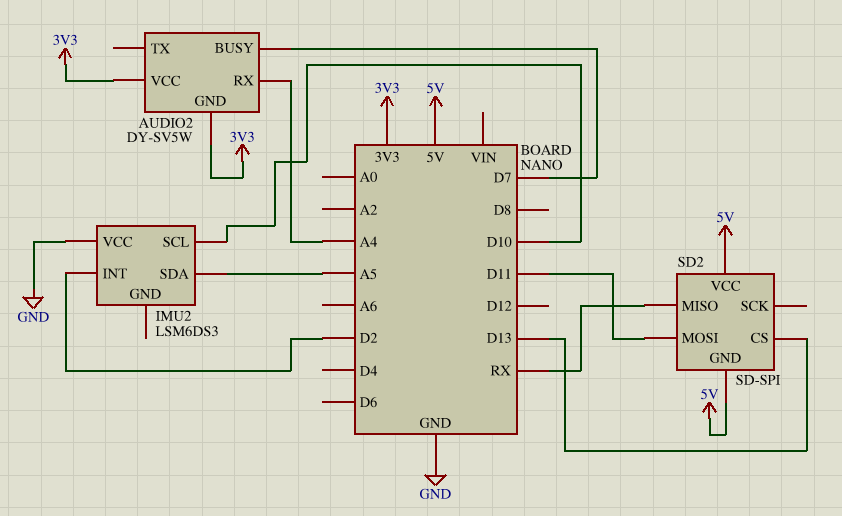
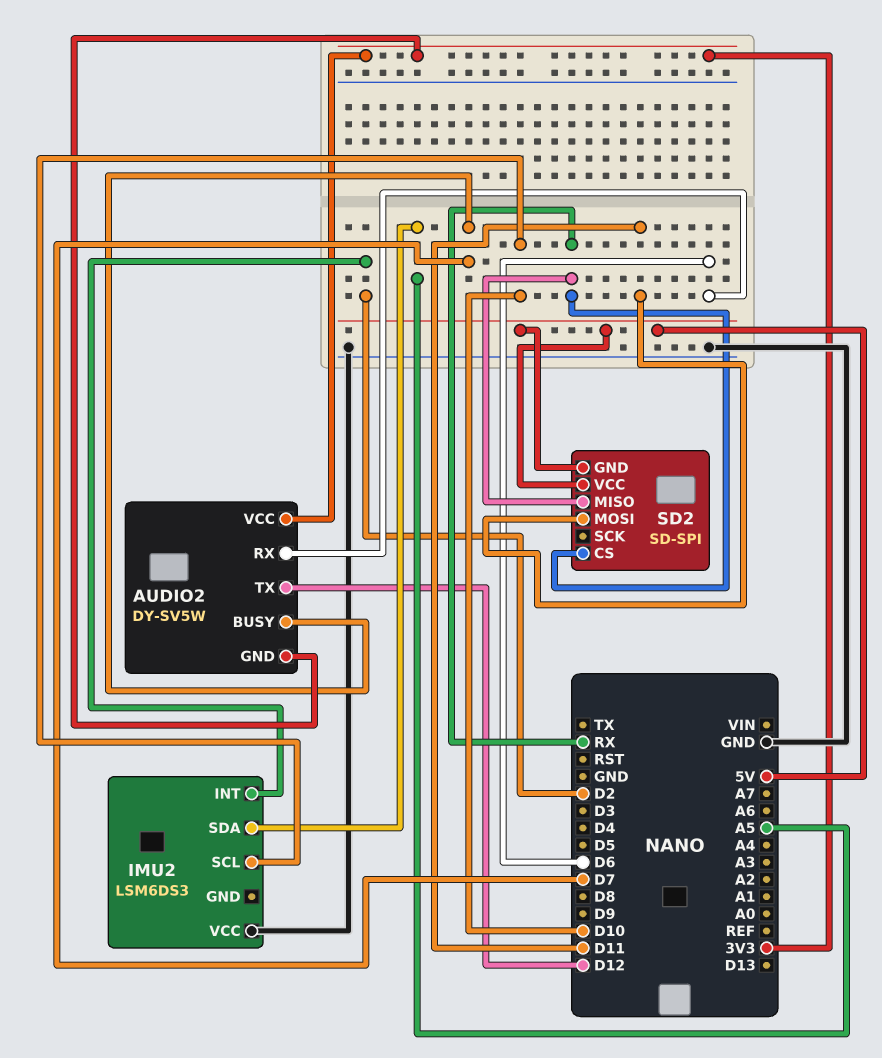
AUDIO2 pin RX: A4 -> D6
AUDIO2 pin TX: none -> D12
SD2 pin CS: D13 -> RX

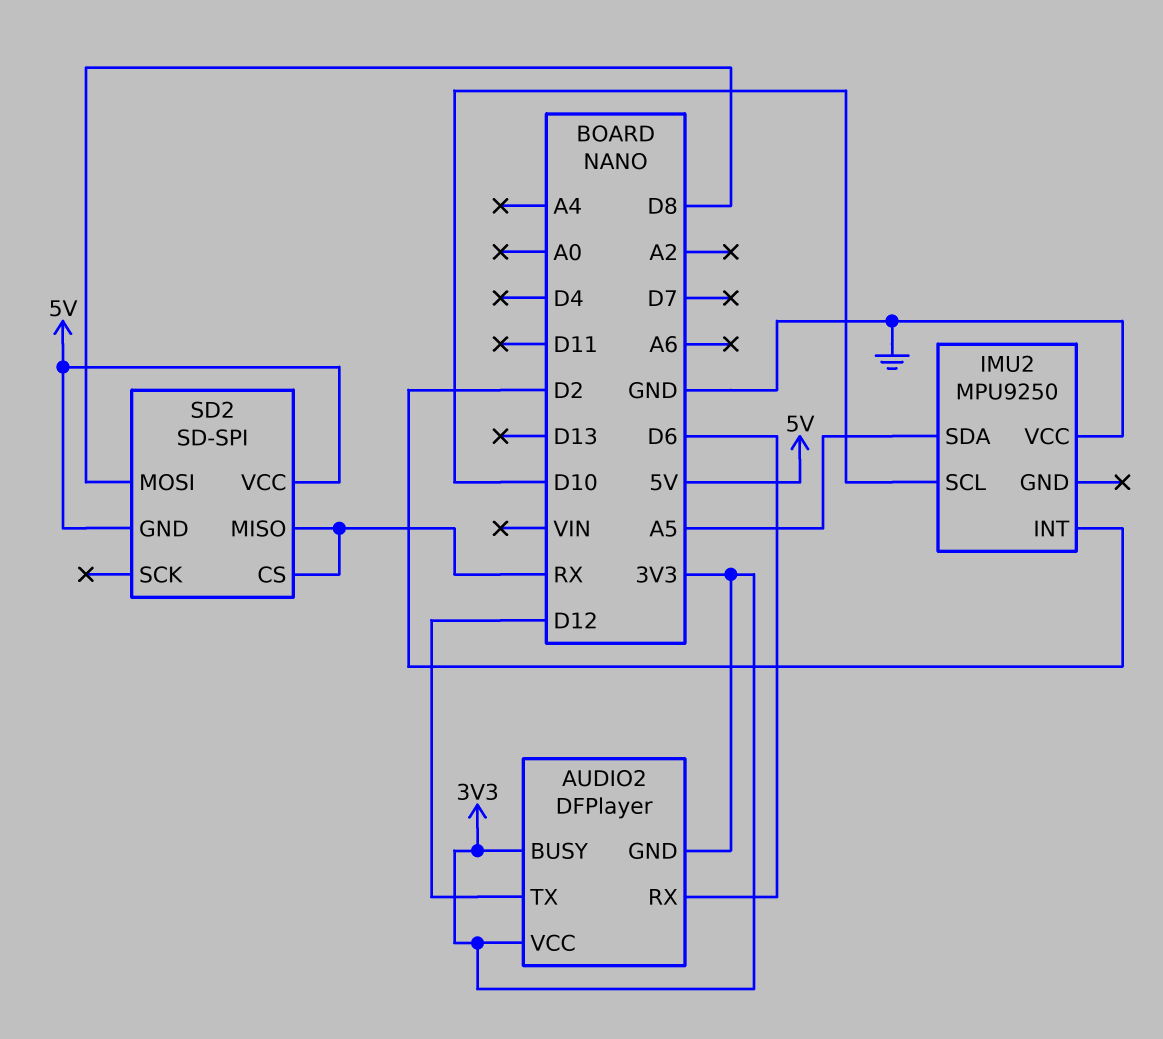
AUDIO2: DY-SV5W -> DFPlayer
AUDIO2 pin BUSY: D7 -> 3V3
IMU2: LSM6DS3 -> MPU9250
SD2 pin MOSI: D11 -> D8

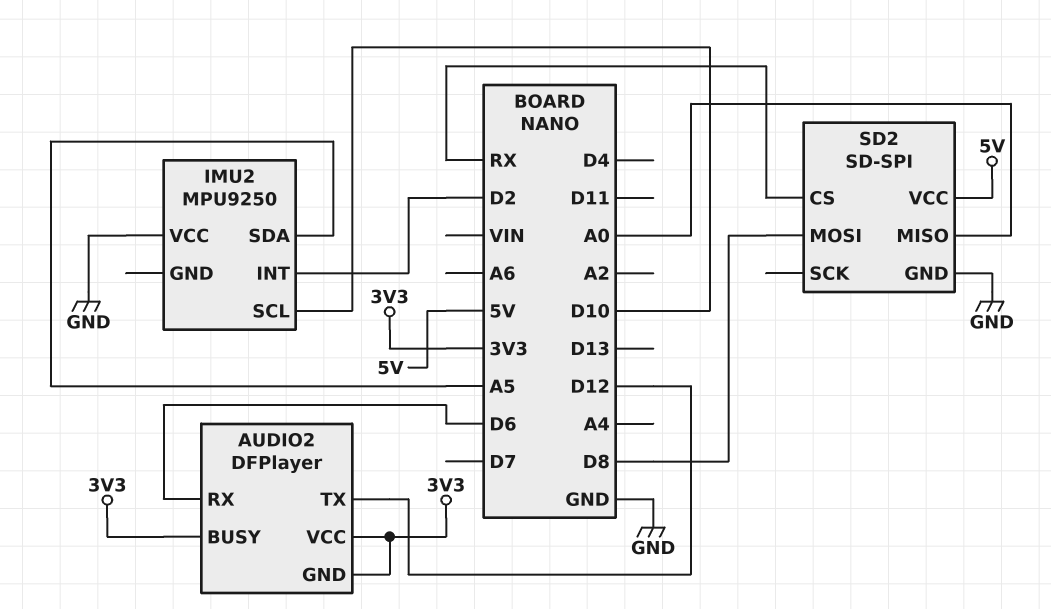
SD2 pin GND: 5V -> GND
SD2 pin MISO: RX -> A0

